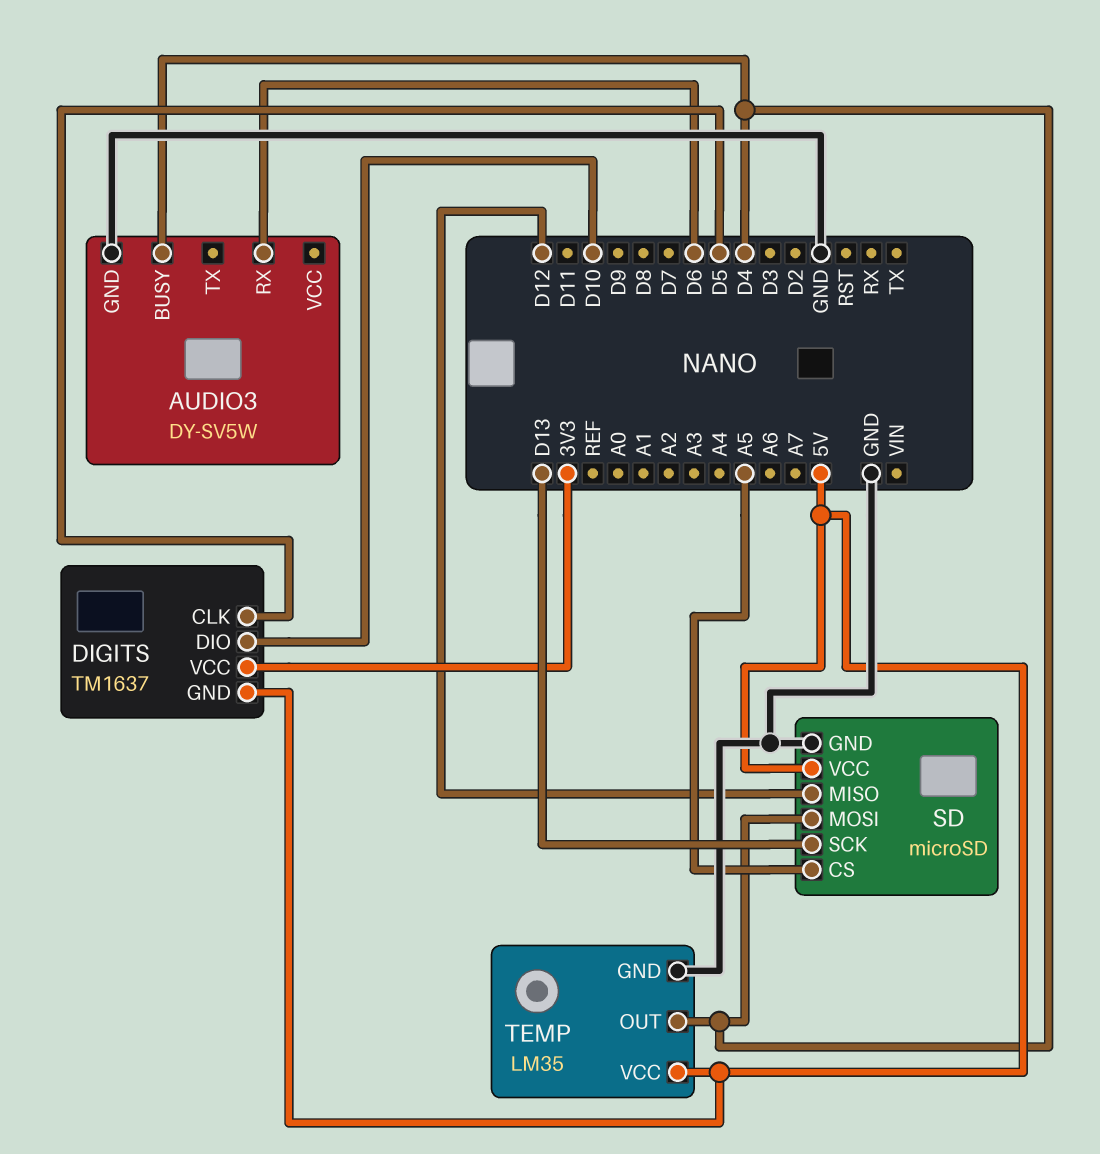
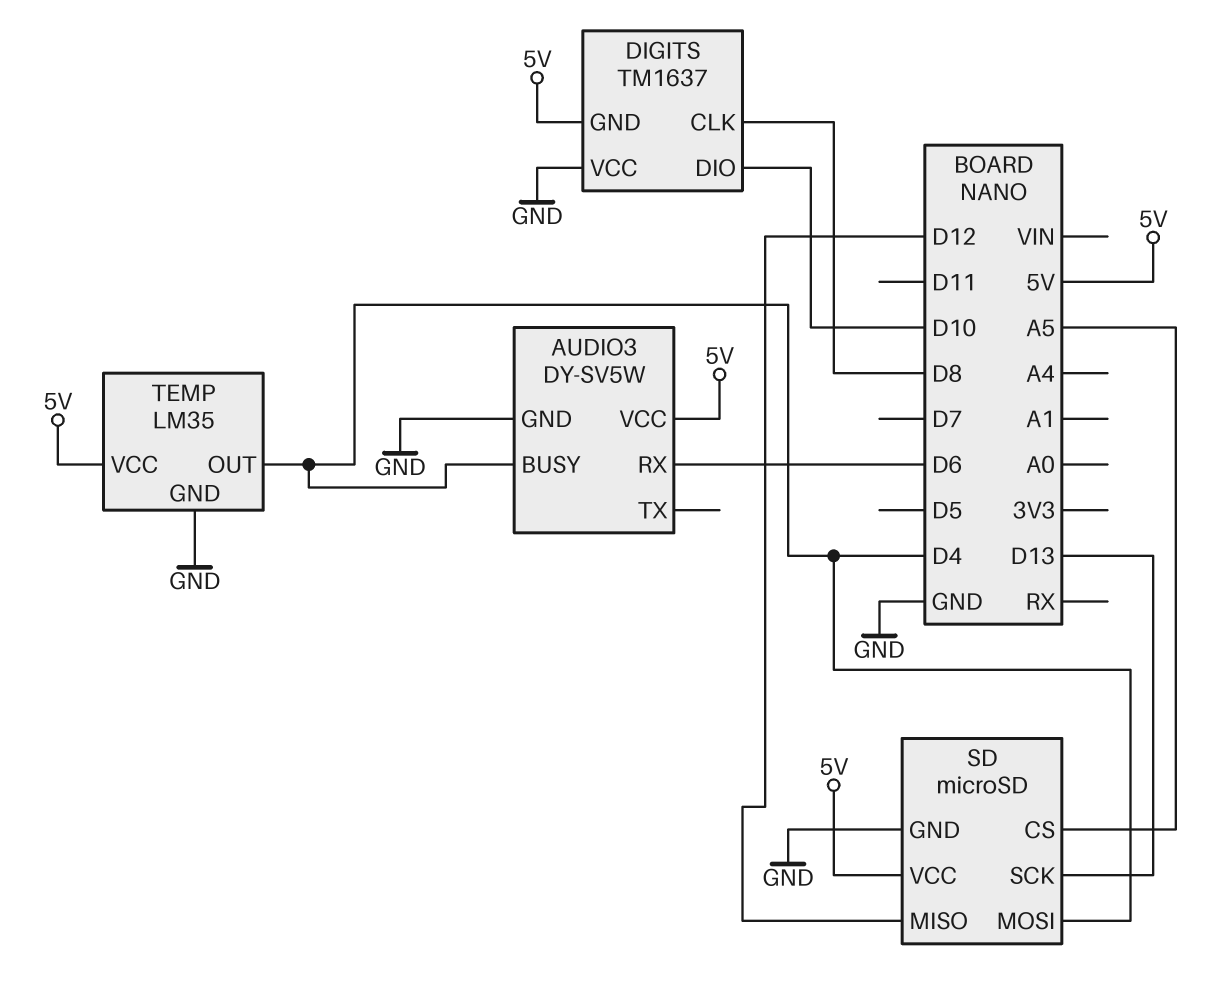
AUDIO3 pin VCC: none -> 5V
DIGITS pin CLK: D5 -> D8
DIGITS pin VCC: 3V3 -> GND

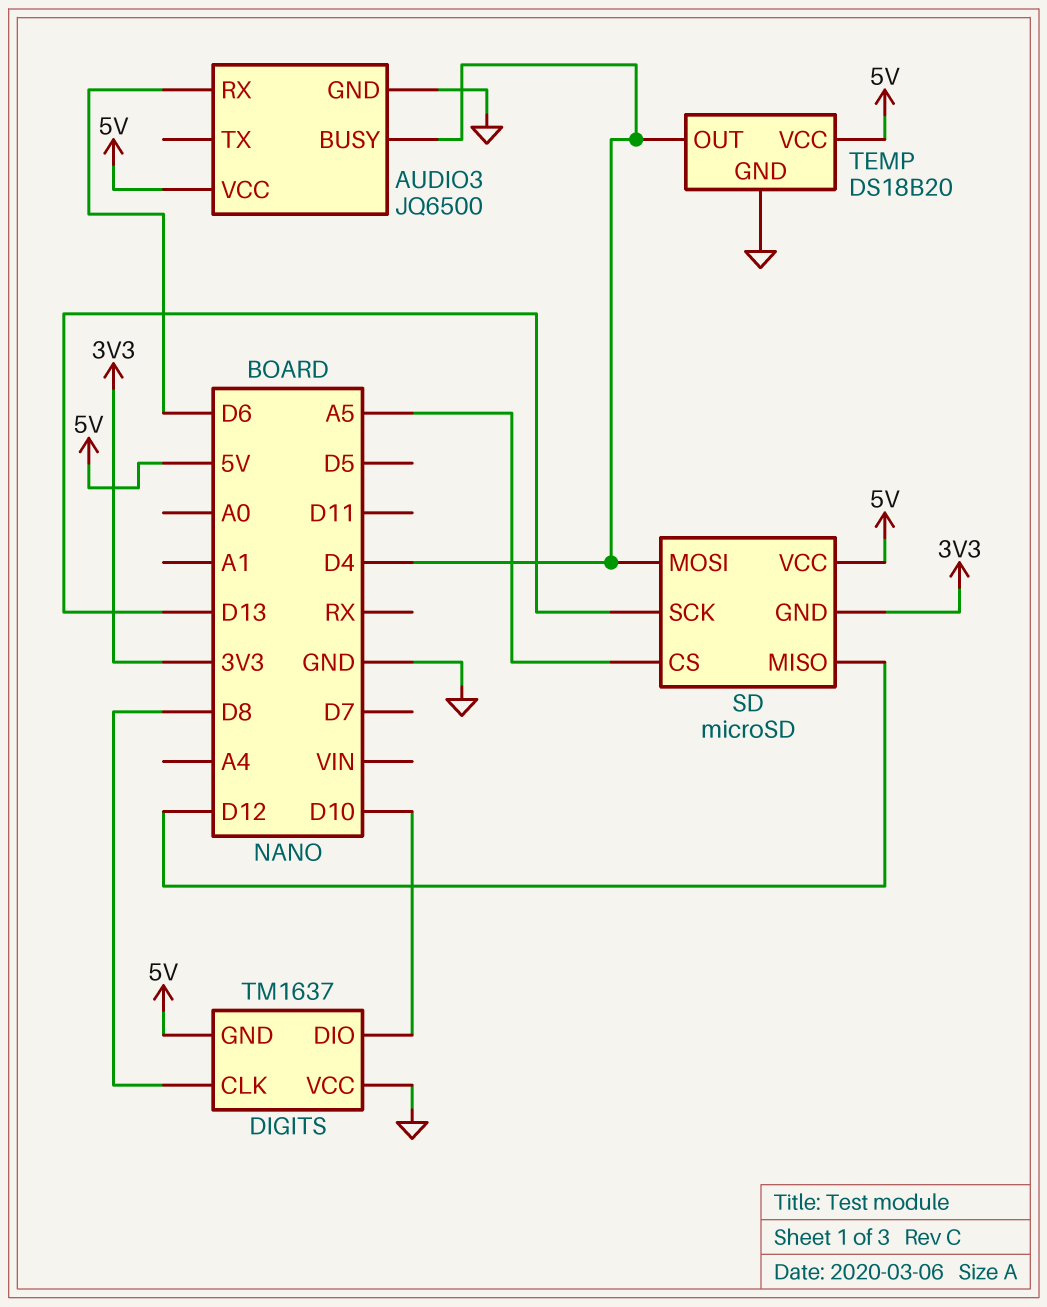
AUDIO3: DY-SV5W -> JQ6500
SD pin GND: GND -> 3V3
TEMP: LM35 -> DS18B20

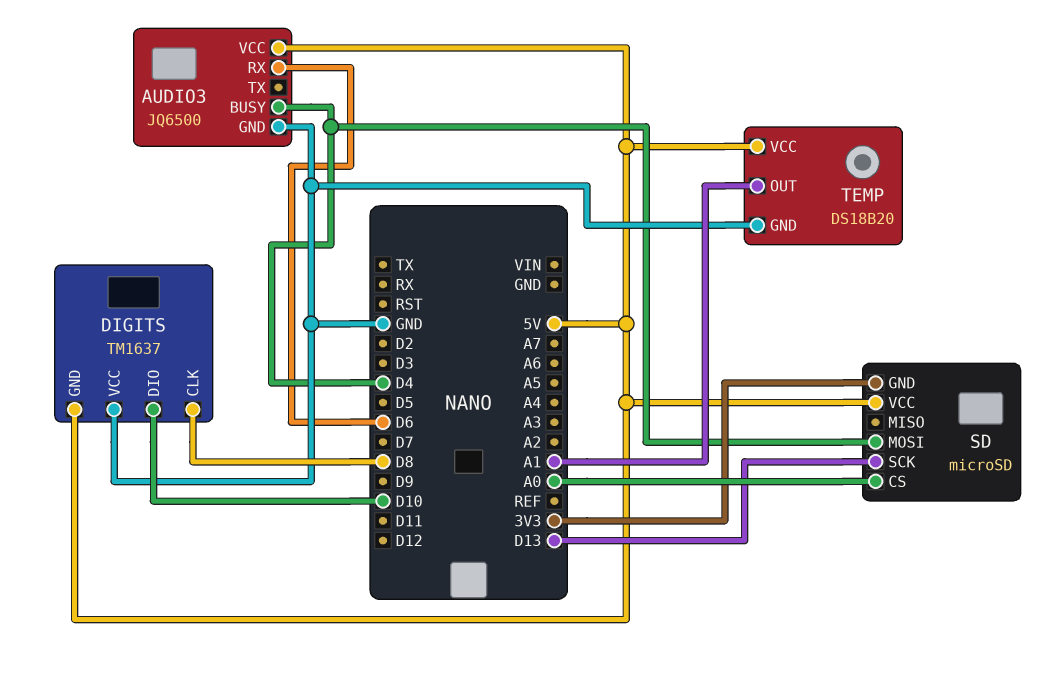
SD pin CS: A5 -> A0
SD pin MISO: D12 -> none
TEMP pin OUT: D4 -> A1

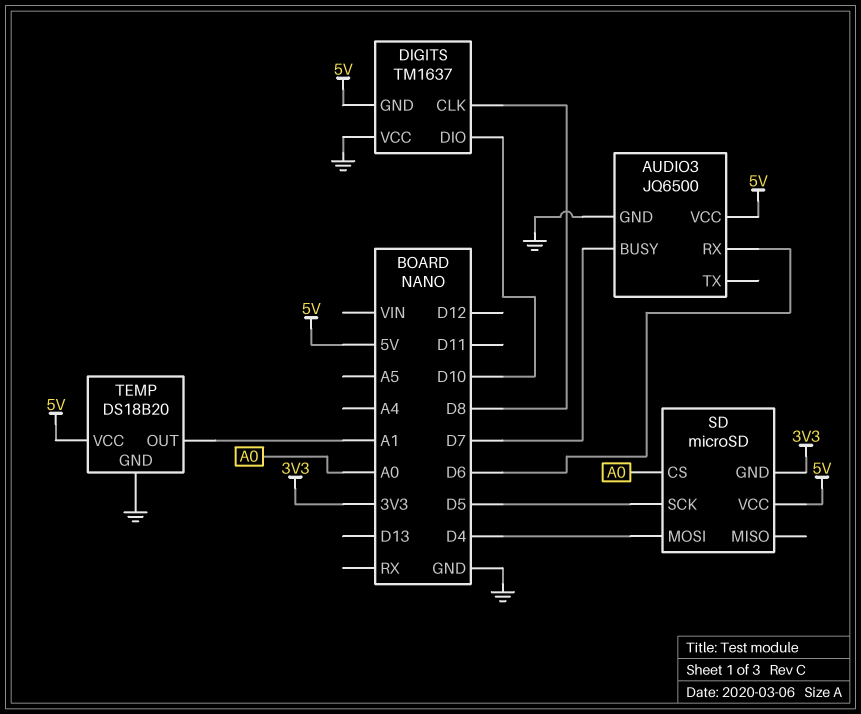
AUDIO3 pin BUSY: D4 -> D7
SD pin SCK: D13 -> D5

